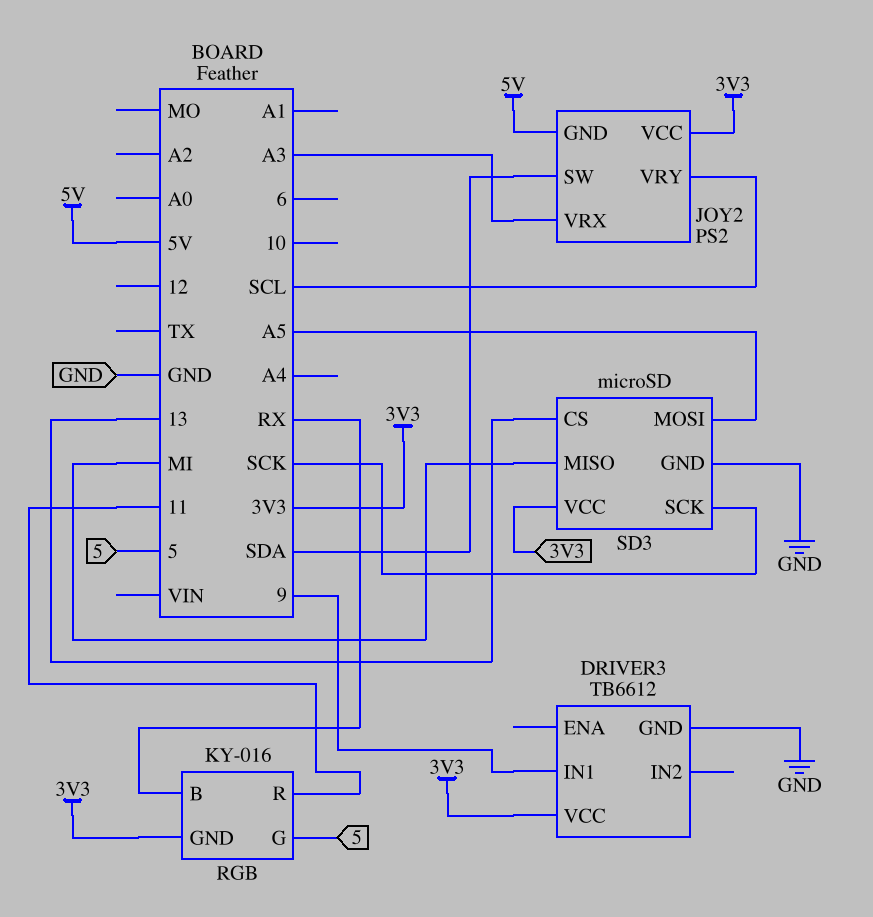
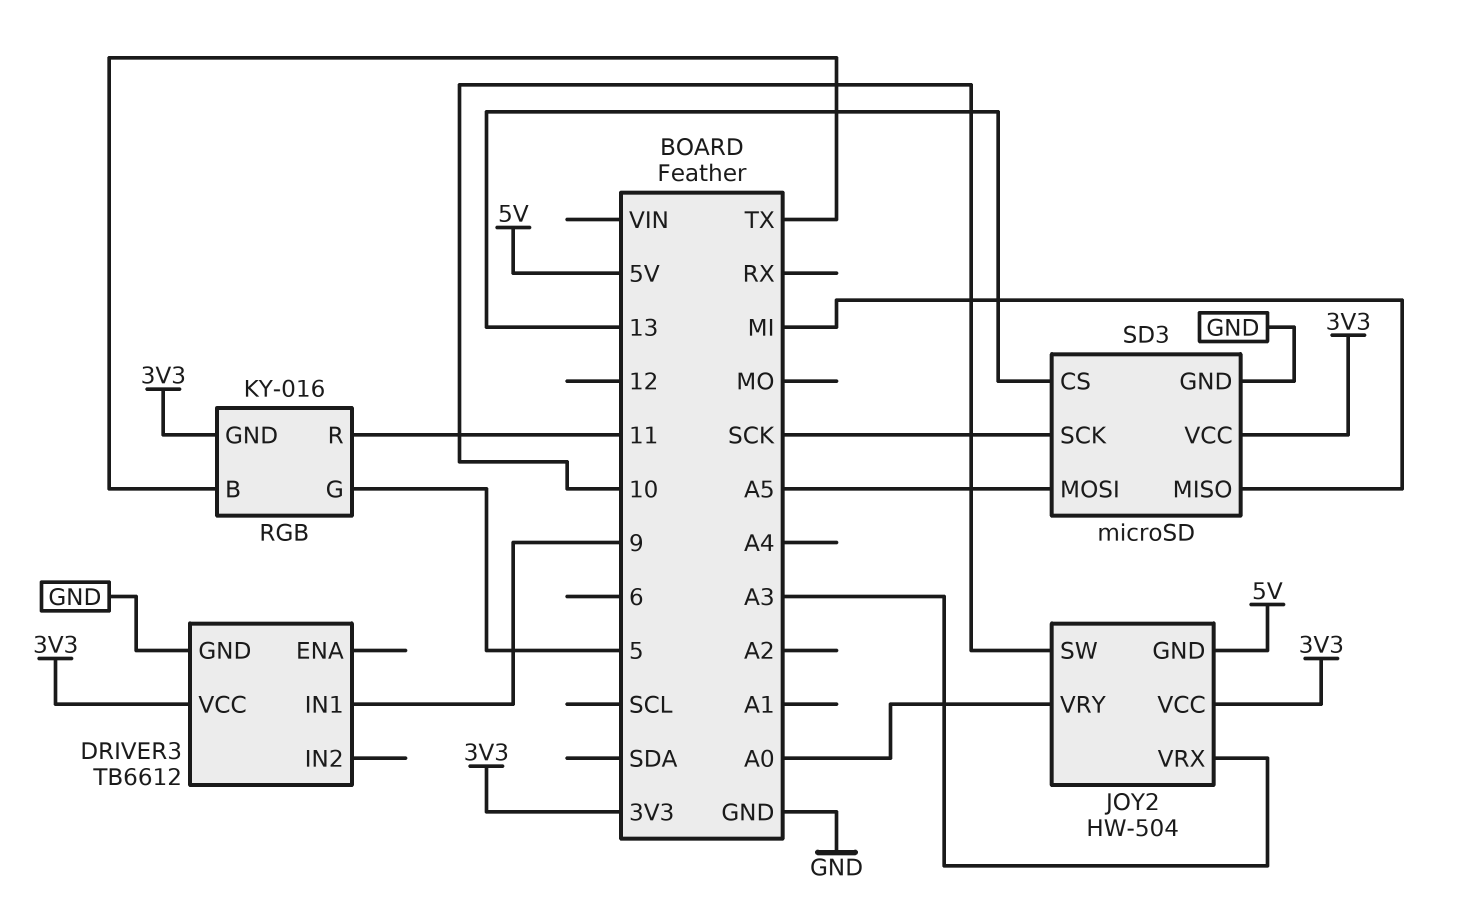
JOY2: PS2 -> HW-504
JOY2 pin SW: SDA -> 10
JOY2 pin VRY: SCL -> A0
RGB pin B: RX -> TX

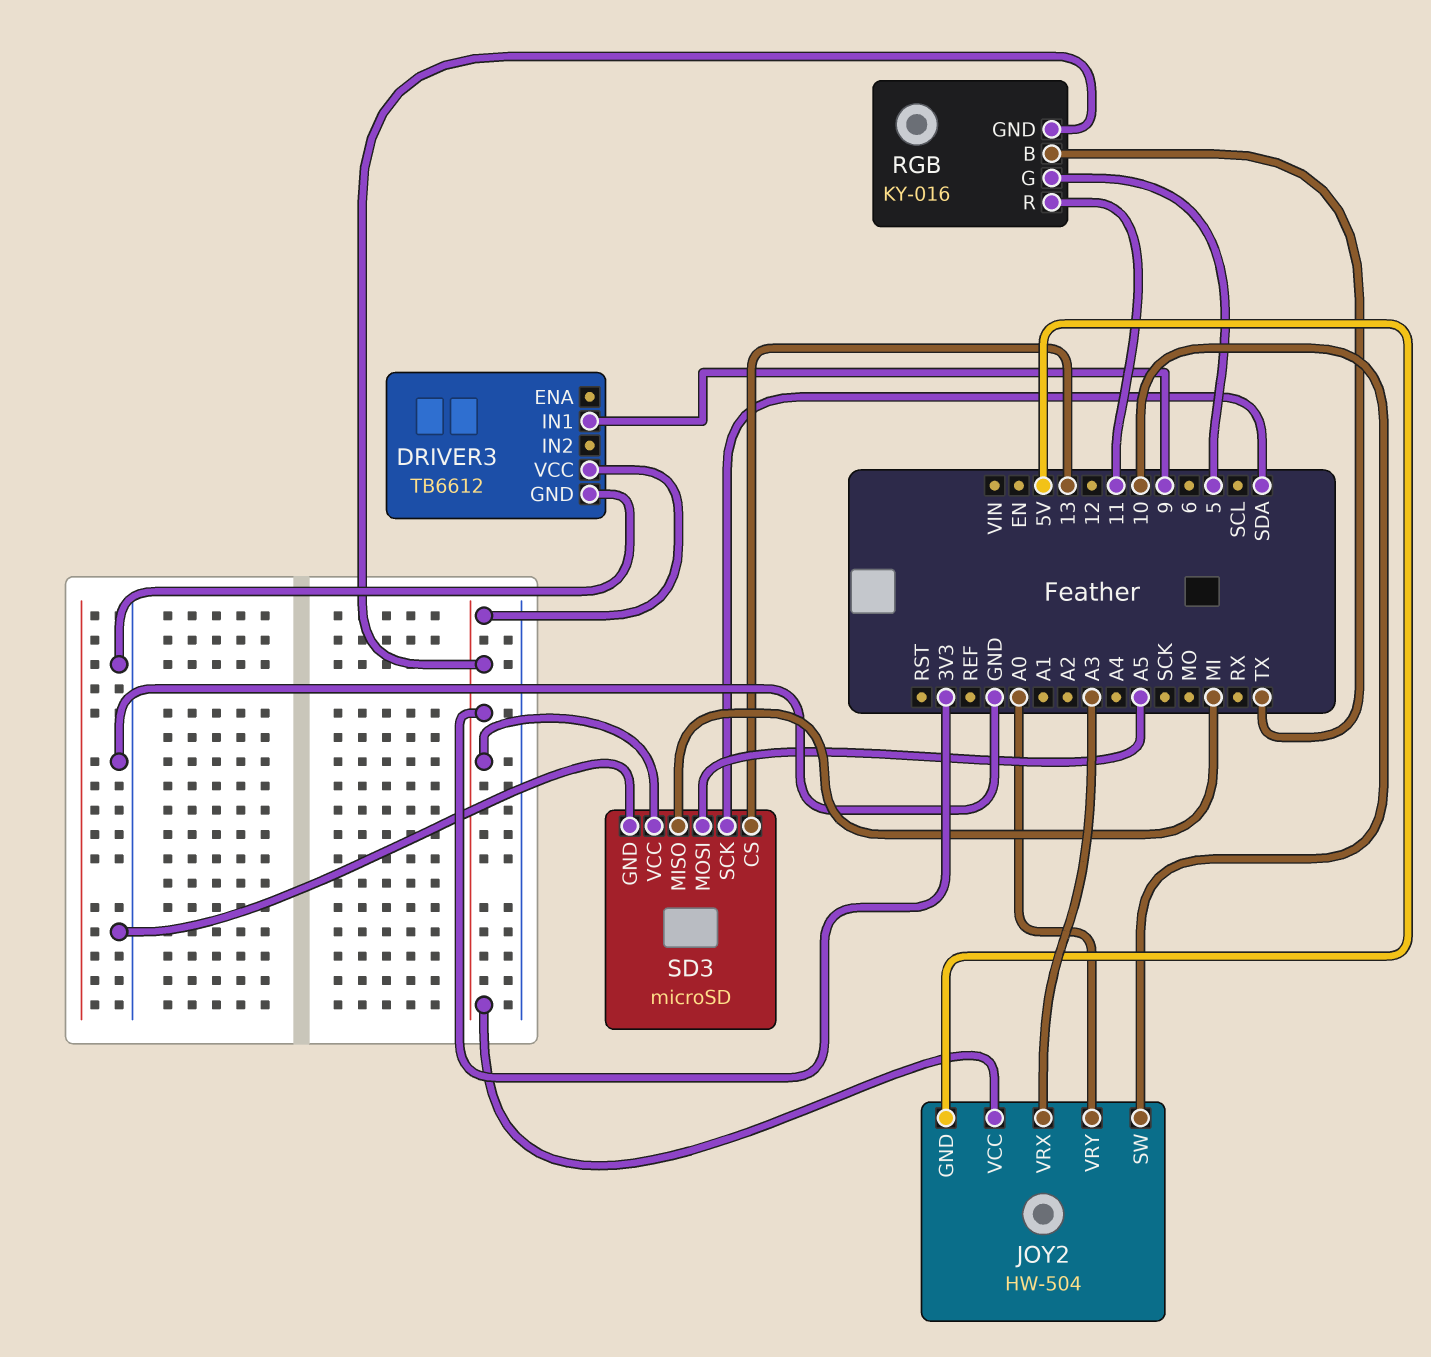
SD3 pin SCK: SCK -> SDA

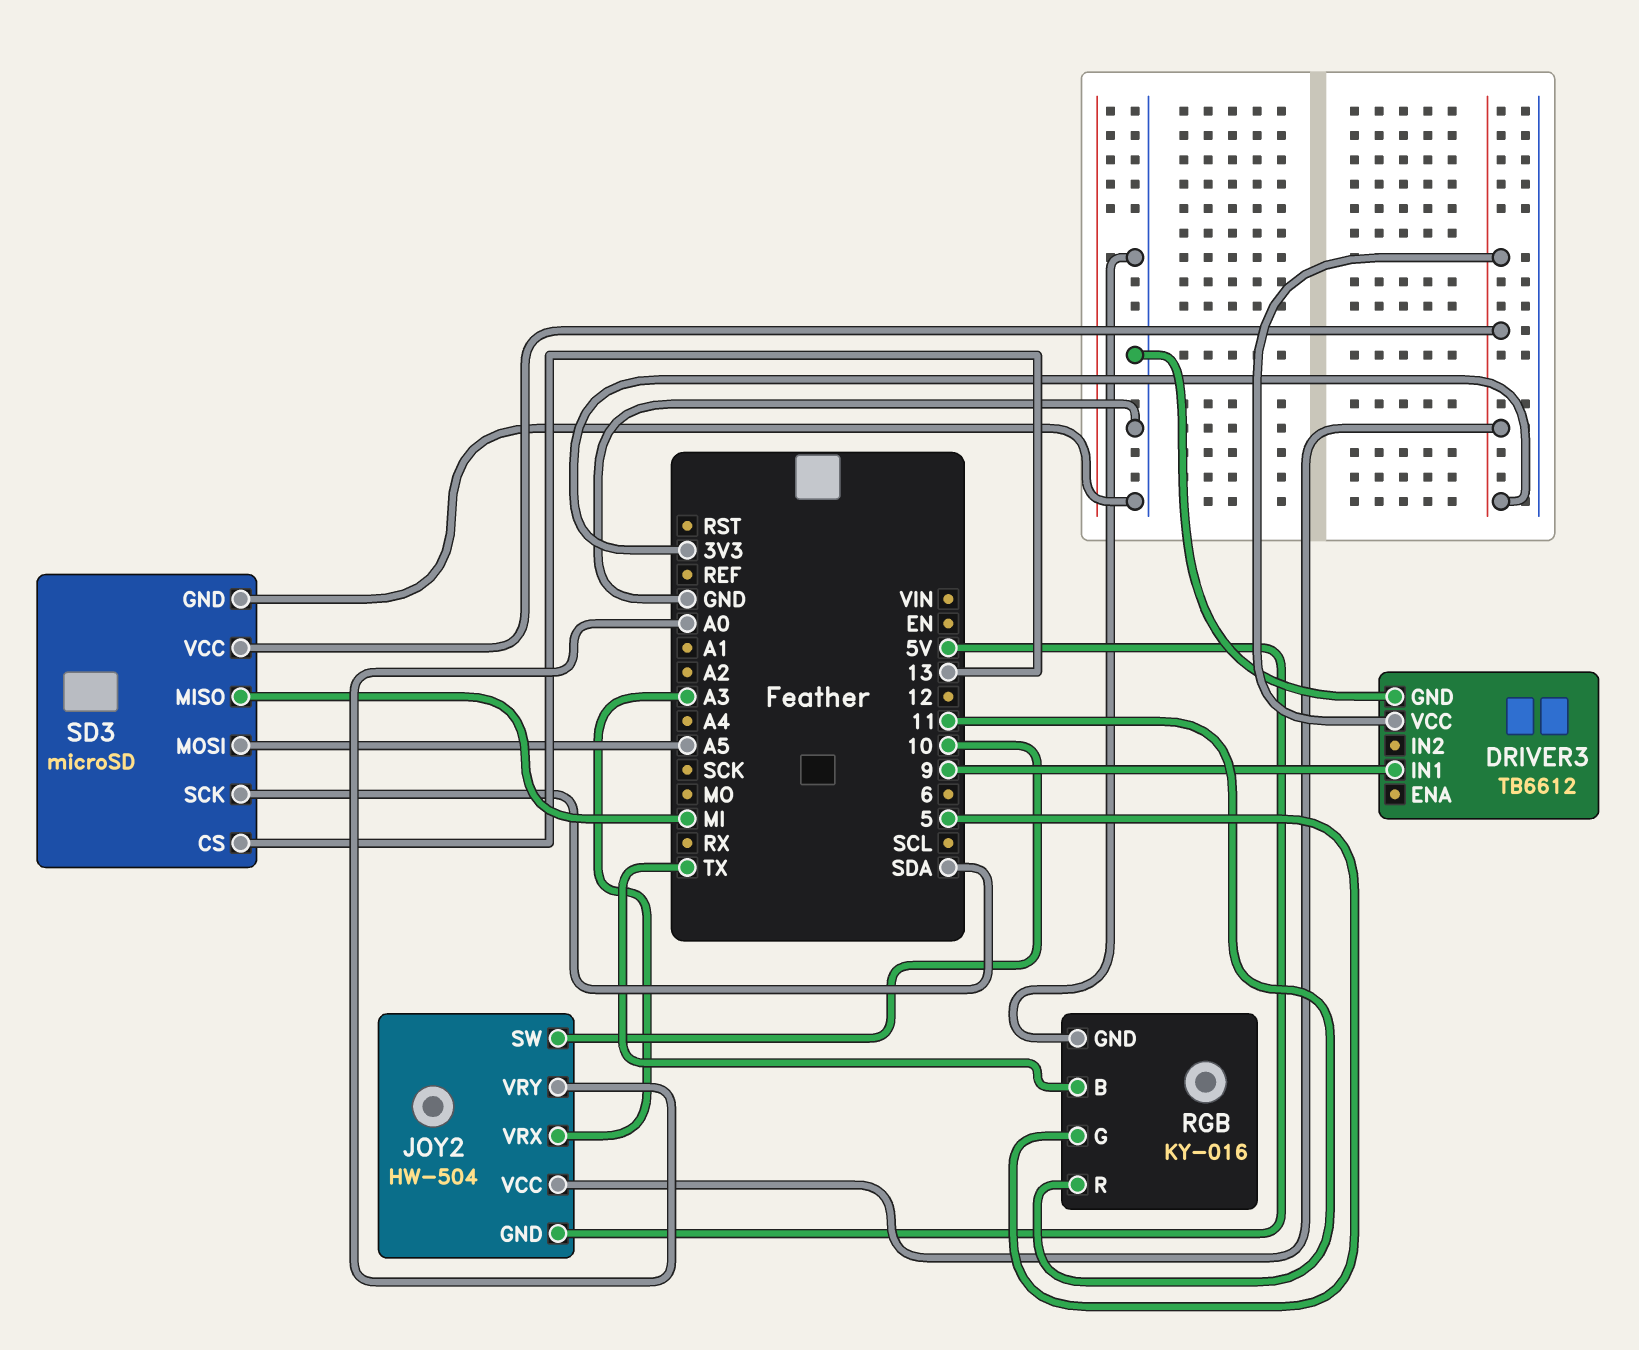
RGB pin GND: 3V3 -> GND

